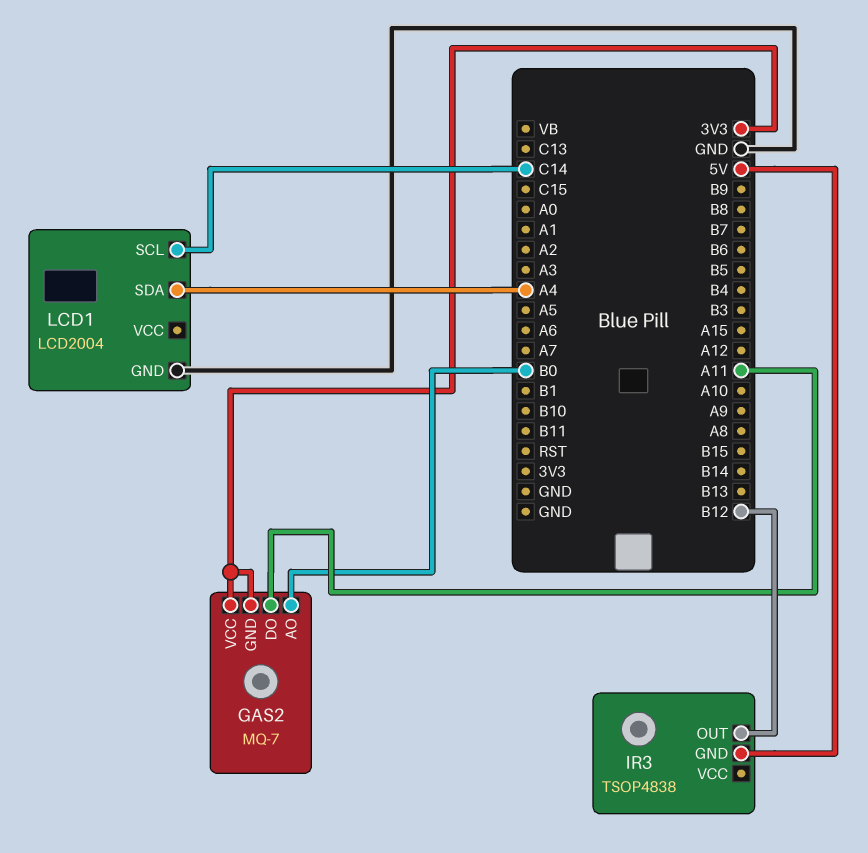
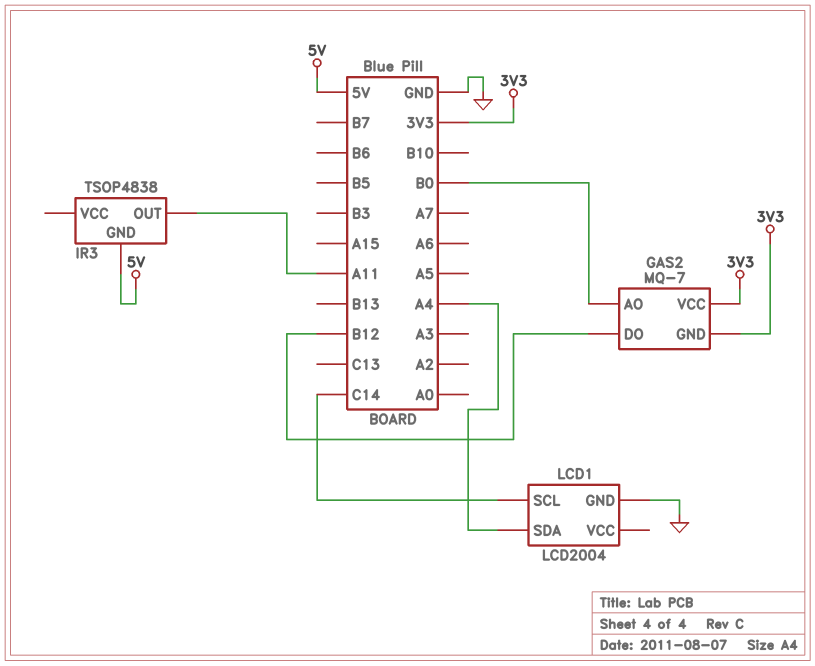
GAS2 pin DO: A11 -> B12
IR3 pin OUT: B12 -> A11

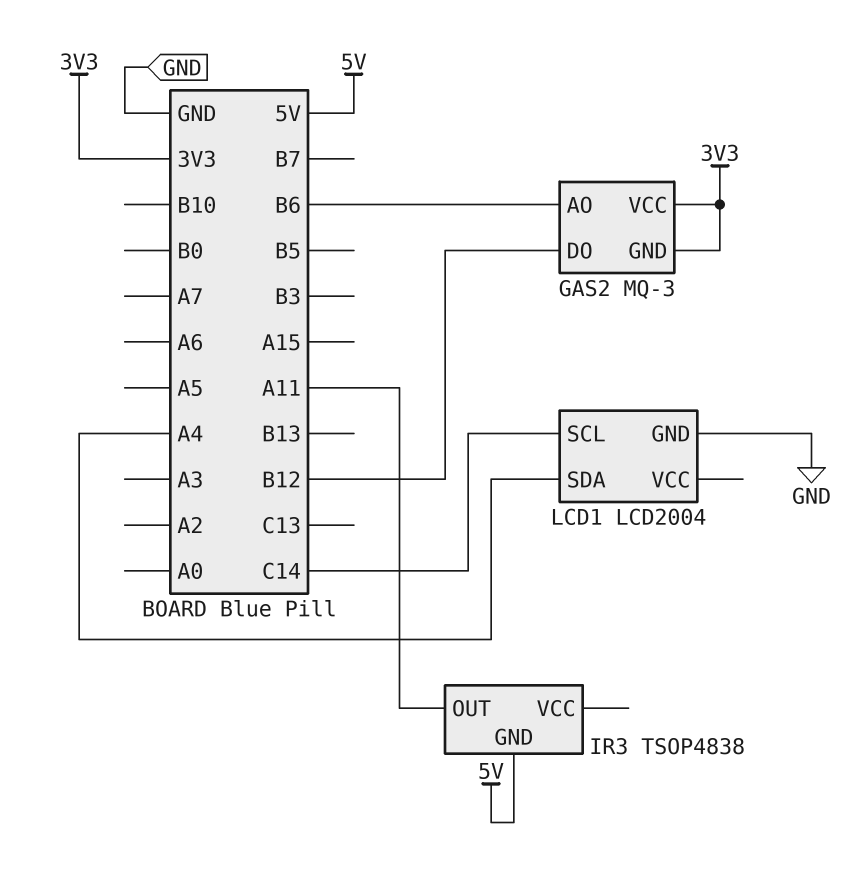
GAS2: MQ-7 -> MQ-3
GAS2 pin AO: B0 -> B6

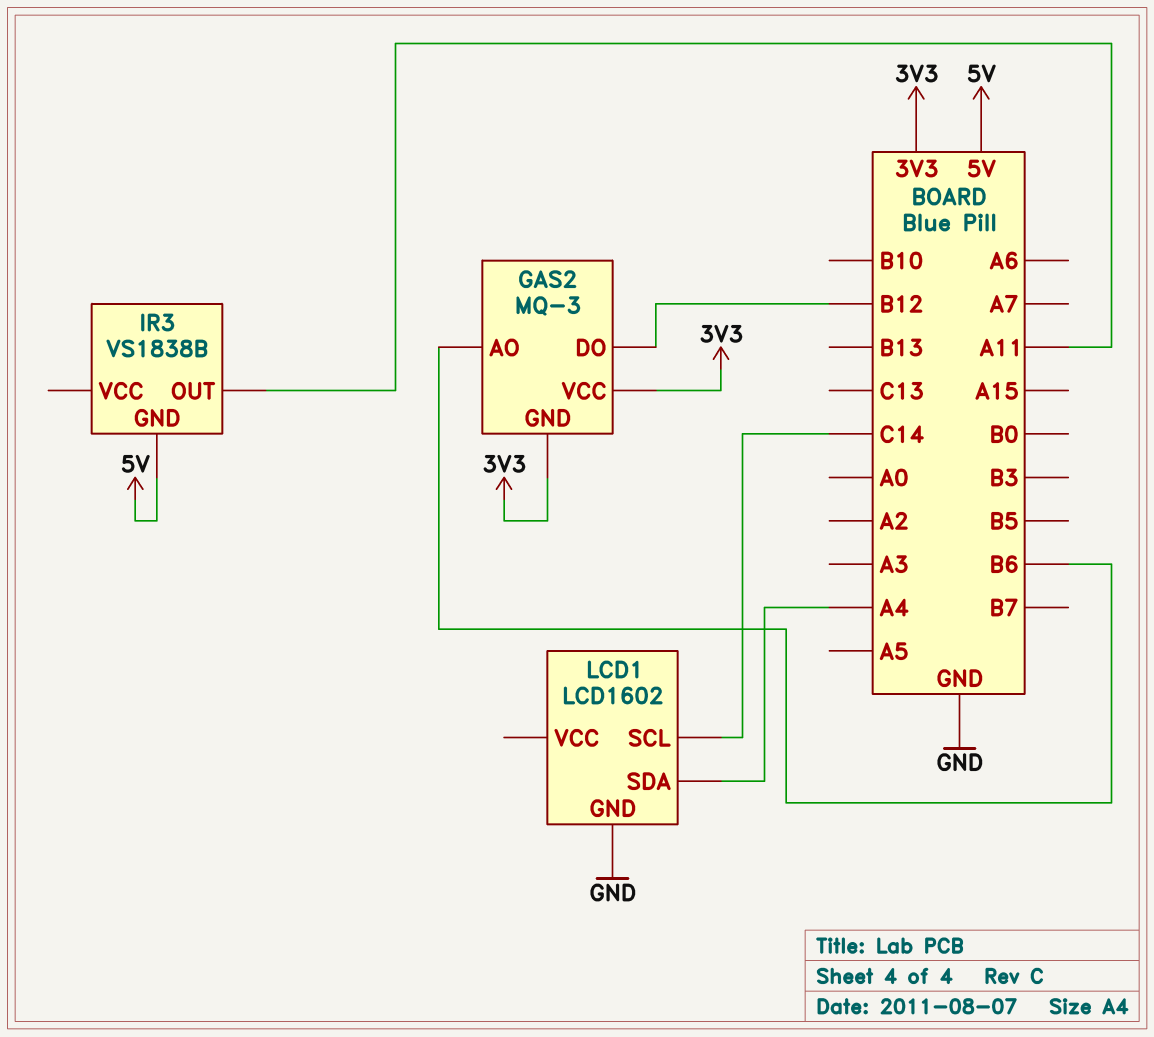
IR3: TSOP4838 -> VS1838B
LCD1: LCD2004 -> LCD1602

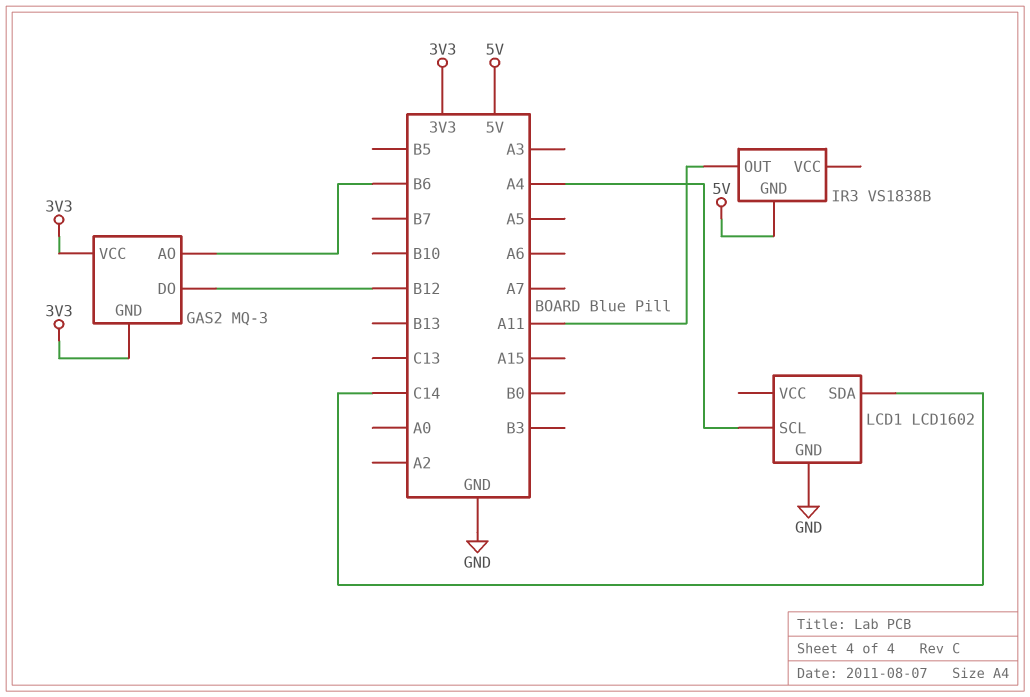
LCD1 pin SCL: C14 -> A4
LCD1 pin SDA: A4 -> C14

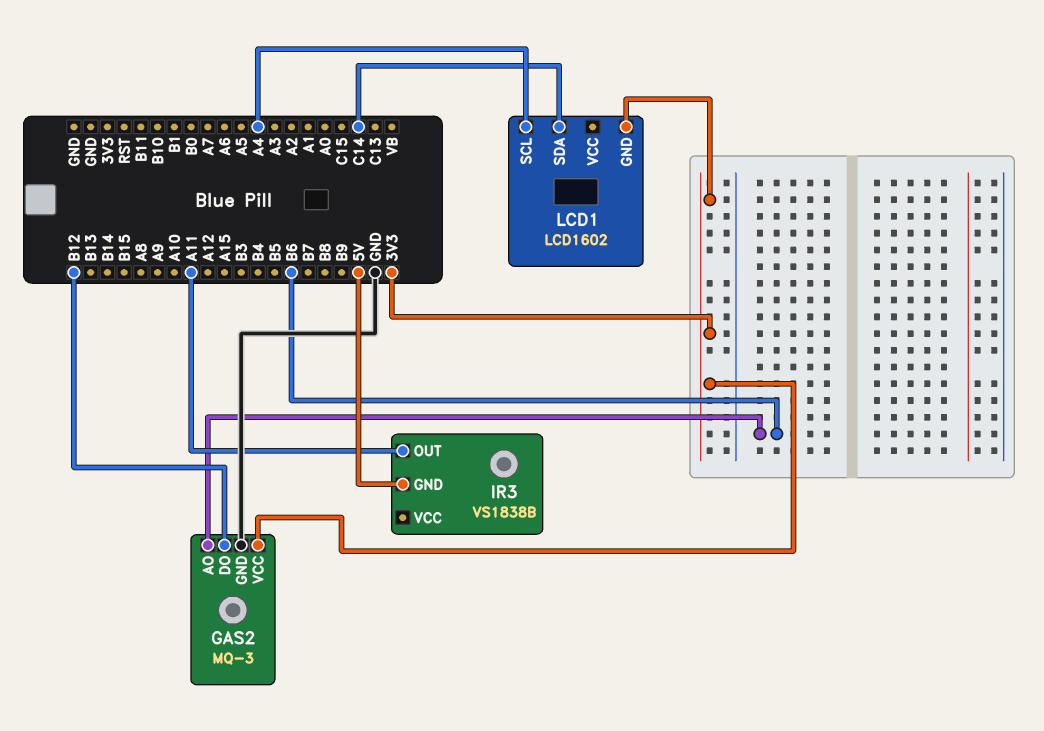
GAS2 pin GND: 3V3 -> GND
LCD1 pin GND: GND -> 3V3

